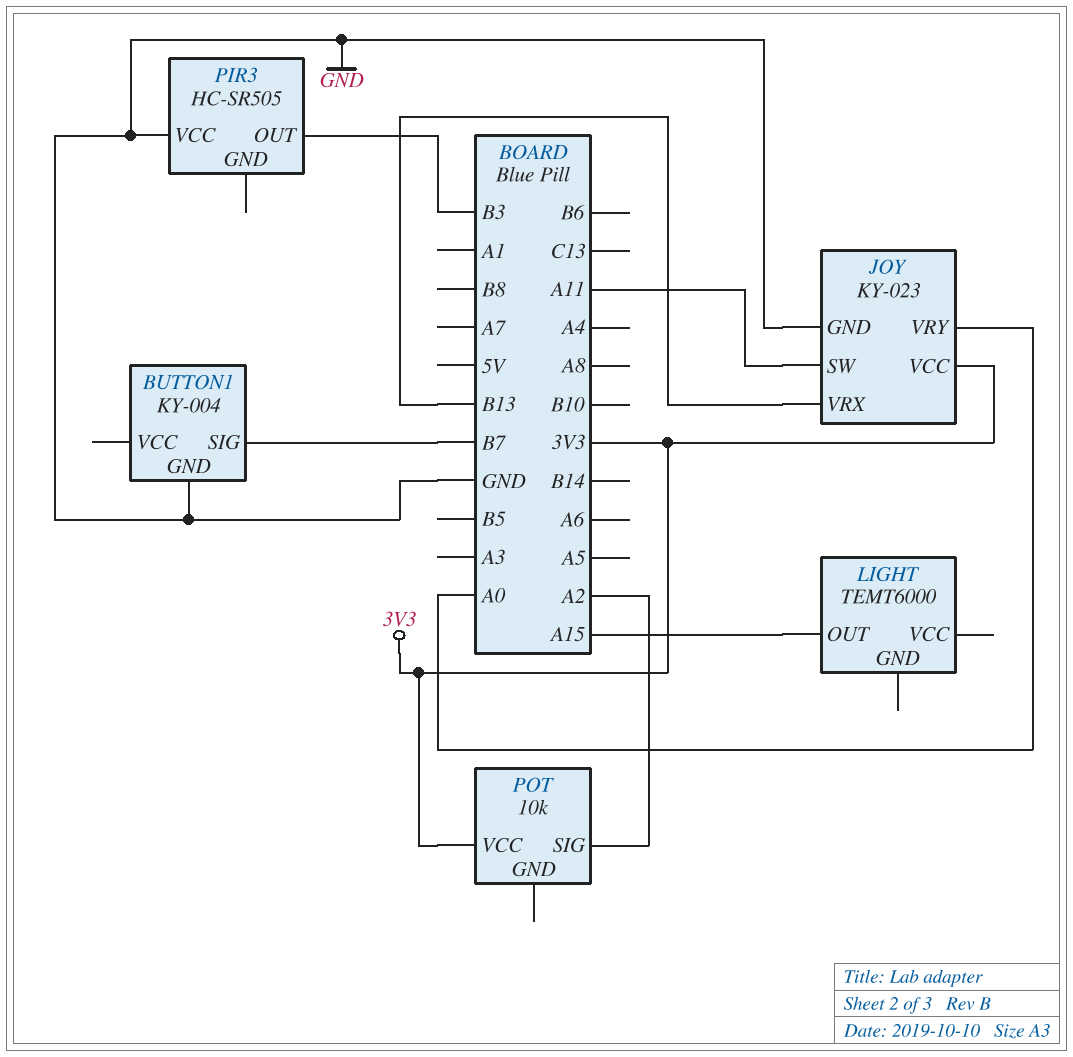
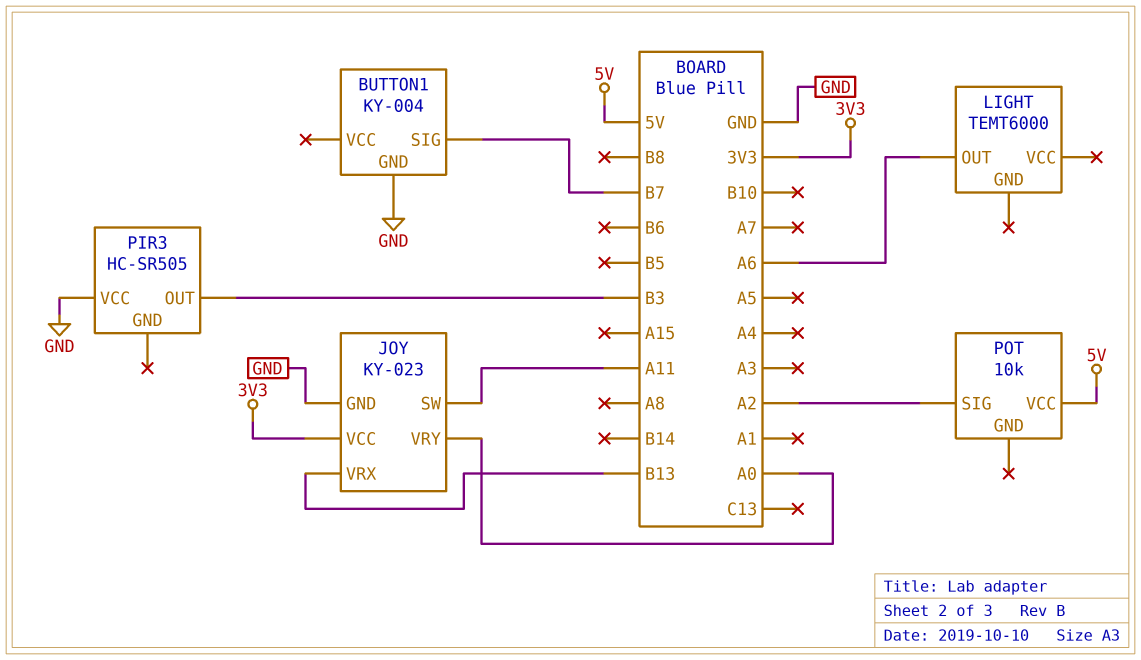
LIGHT pin OUT: A15 -> A6
POT pin VCC: 3V3 -> 5V

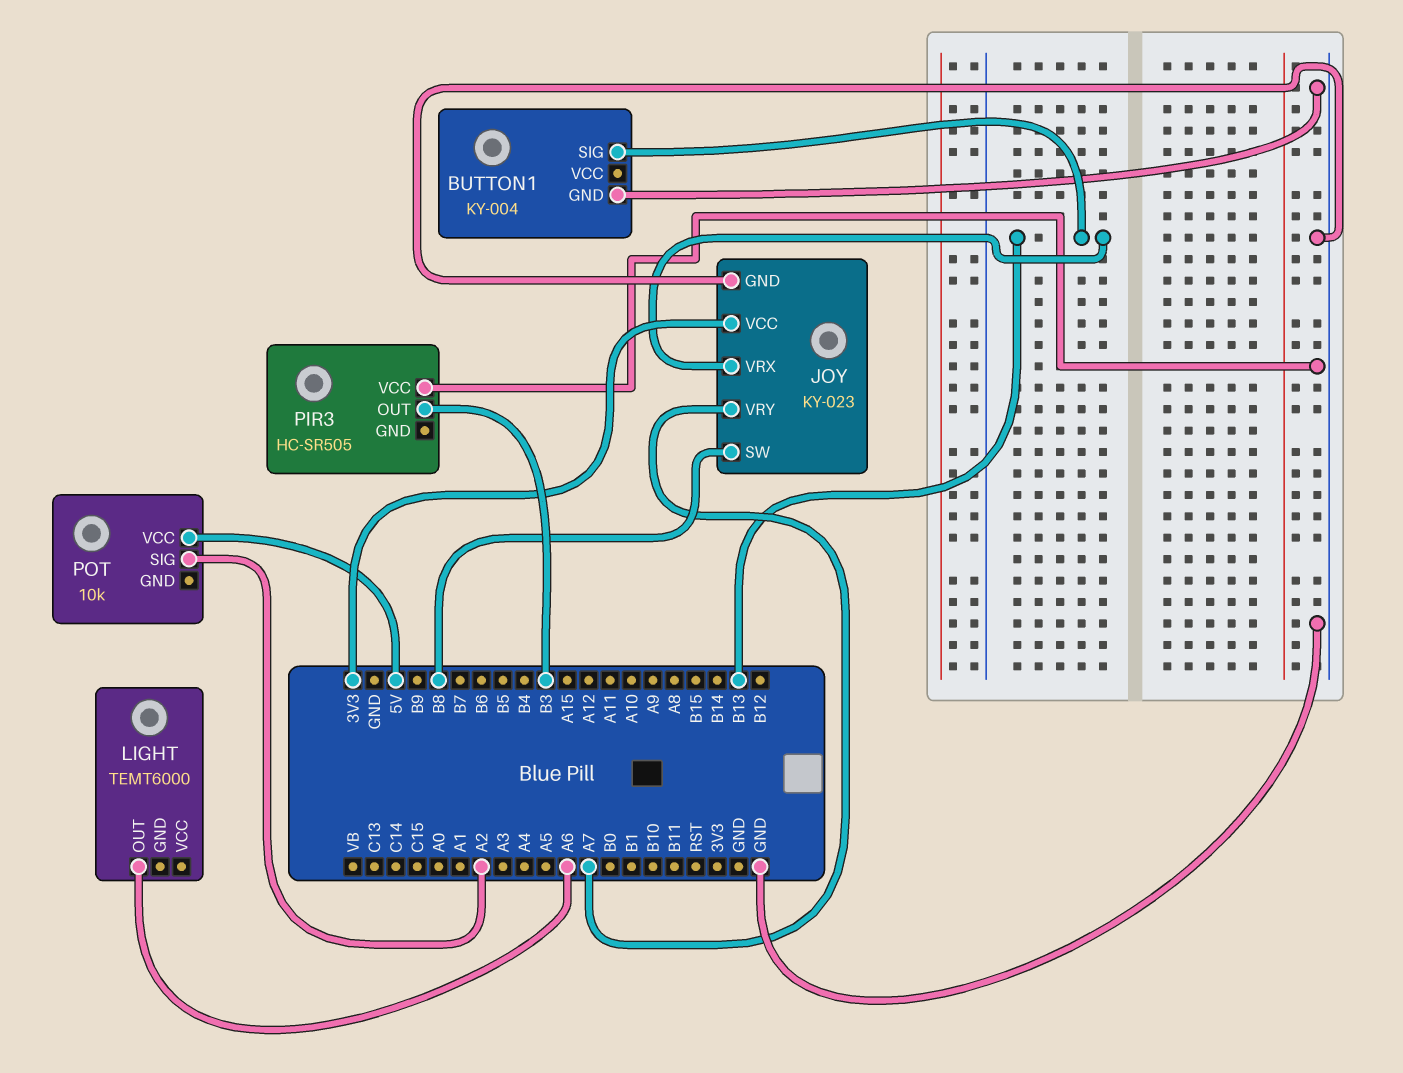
BUTTON1 pin SIG: B7 -> B13
JOY pin SW: A11 -> B8
JOY pin VRY: A0 -> A7

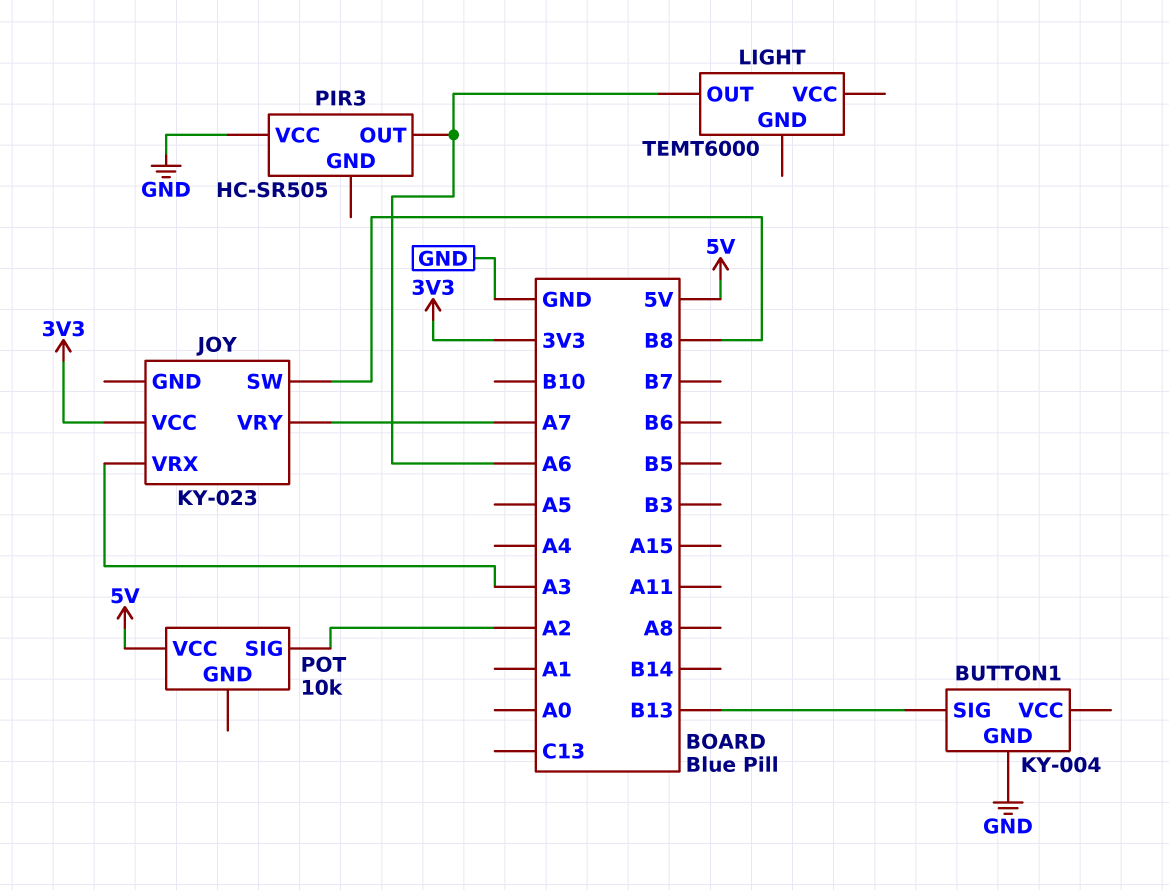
JOY pin GND: GND -> none
JOY pin VRX: B13 -> A3
PIR3 pin OUT: B3 -> A6

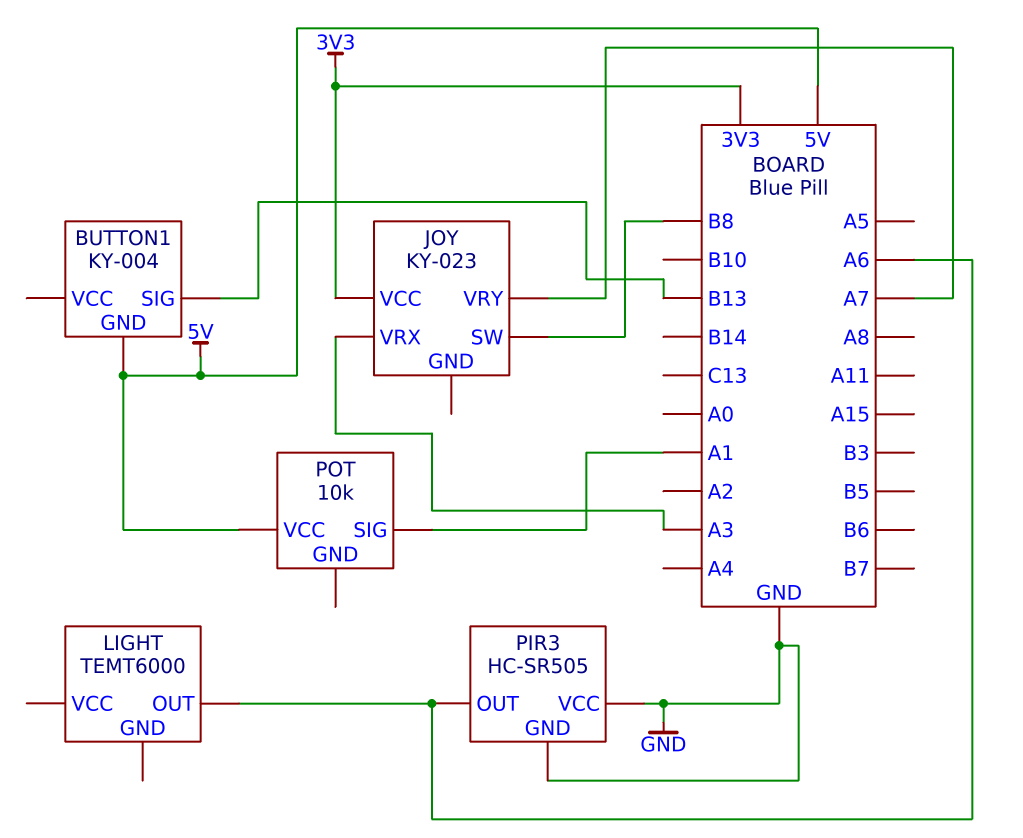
BUTTON1 pin GND: GND -> 5V
PIR3 pin GND: none -> GND
POT pin SIG: A2 -> A1

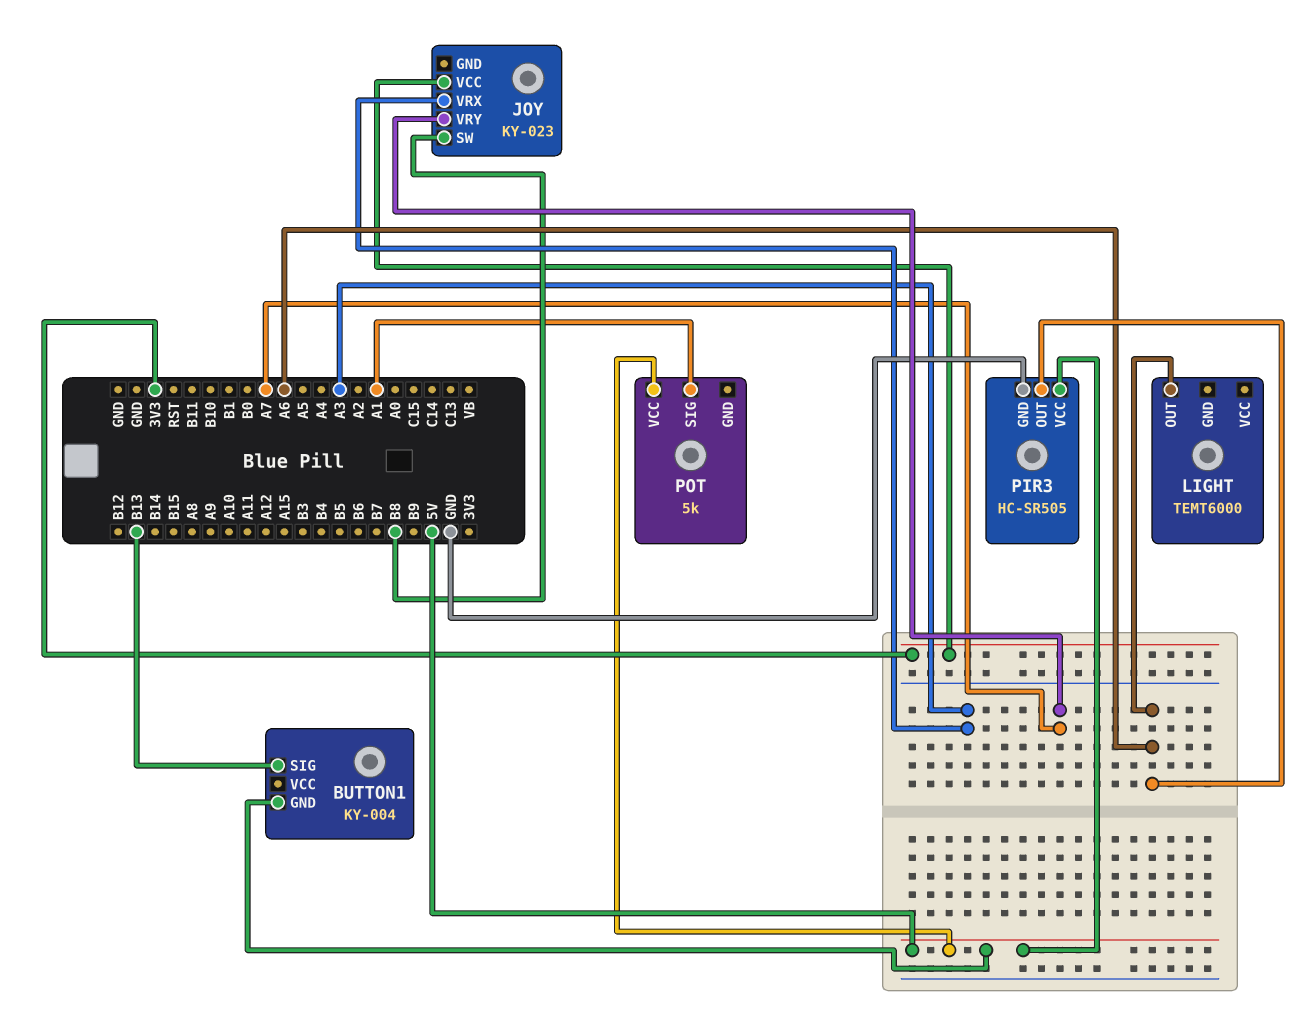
PIR3 pin VCC: GND -> 5V
POT: 10k -> 5k

